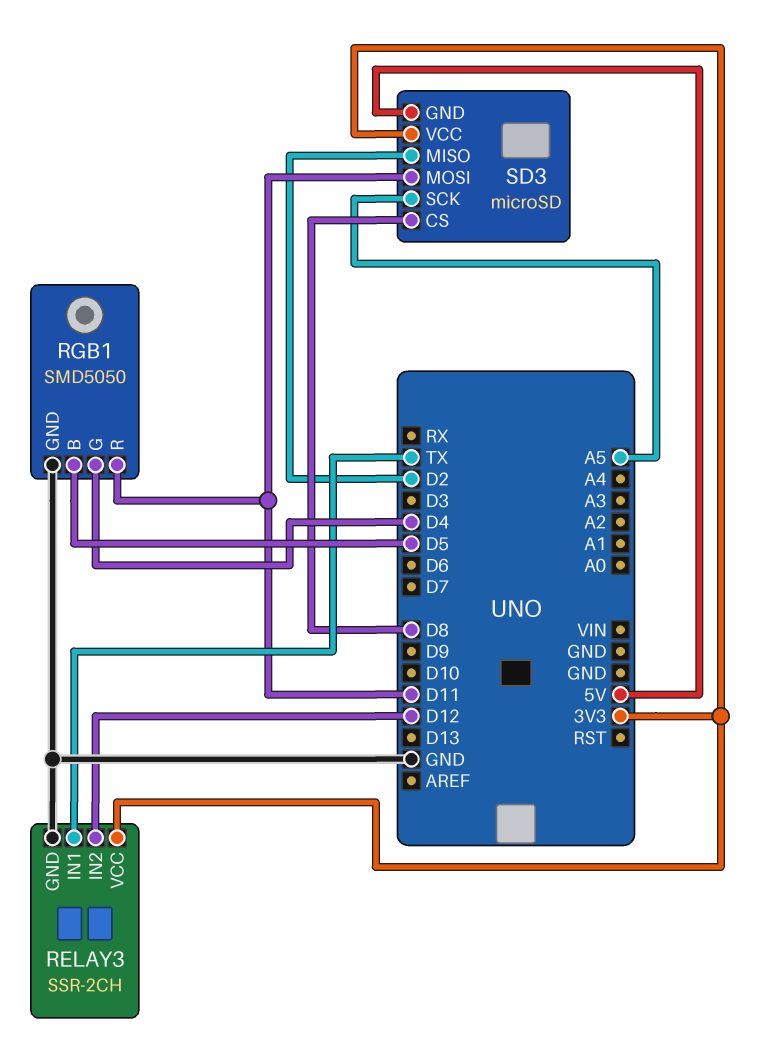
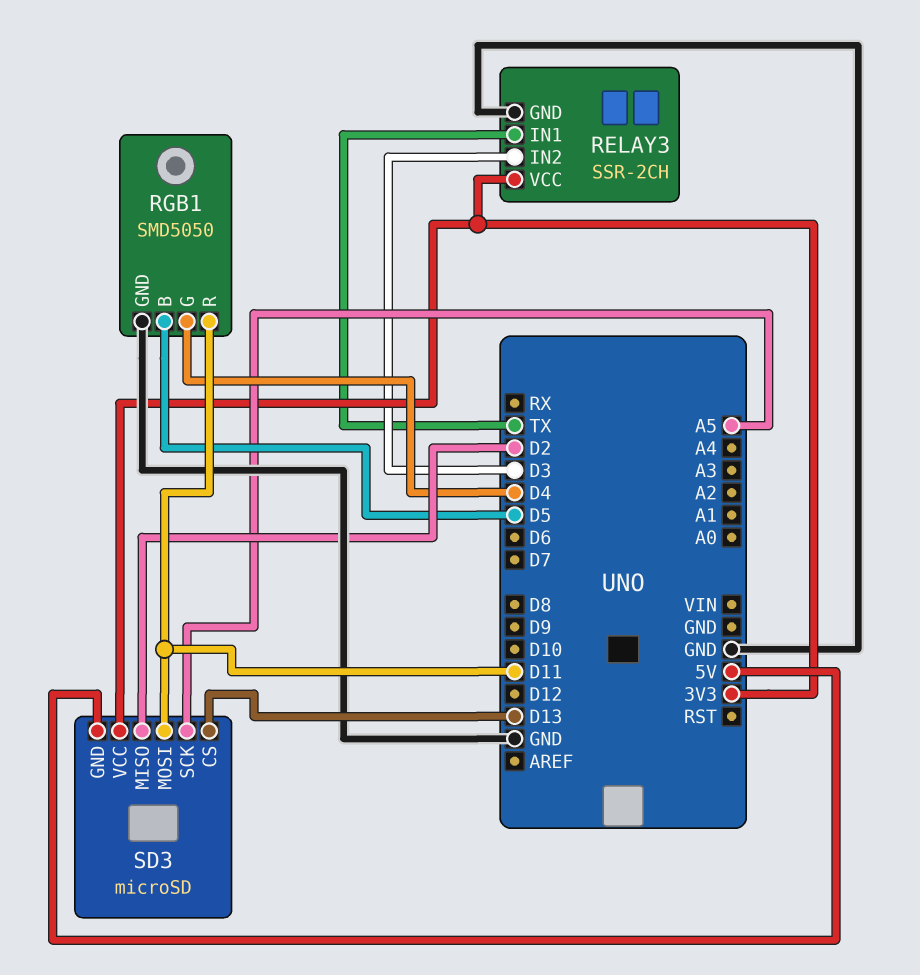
RELAY3 pin IN2: D12 -> D3
SD3 pin CS: D8 -> D13

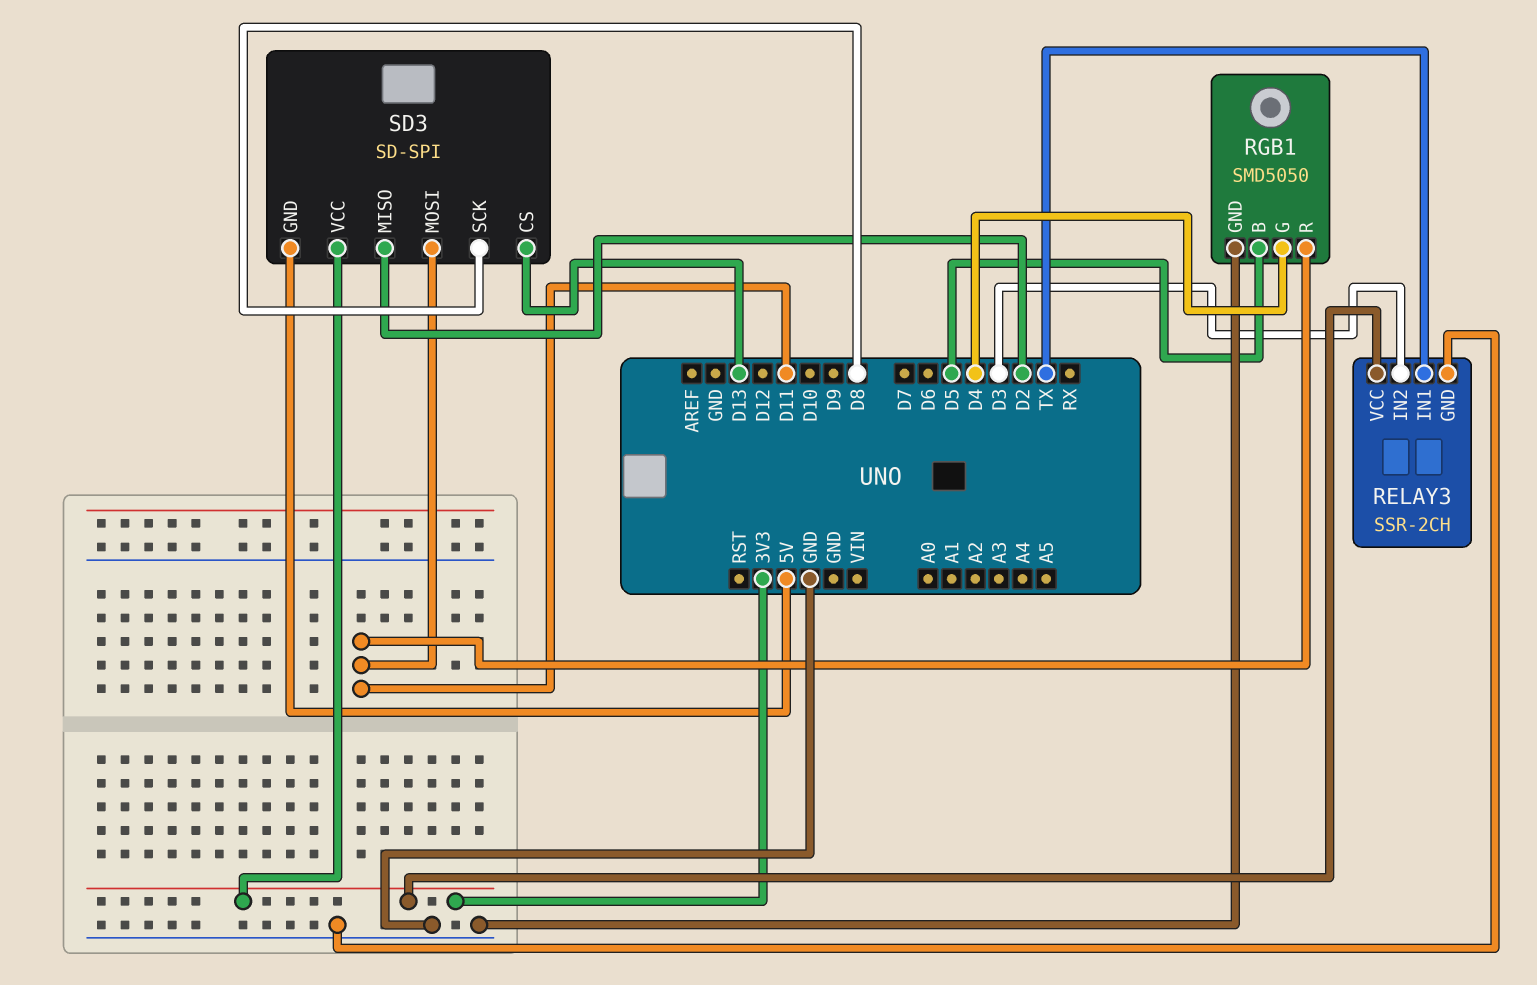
SD3: microSD -> SD-SPI
SD3 pin SCK: A5 -> D8

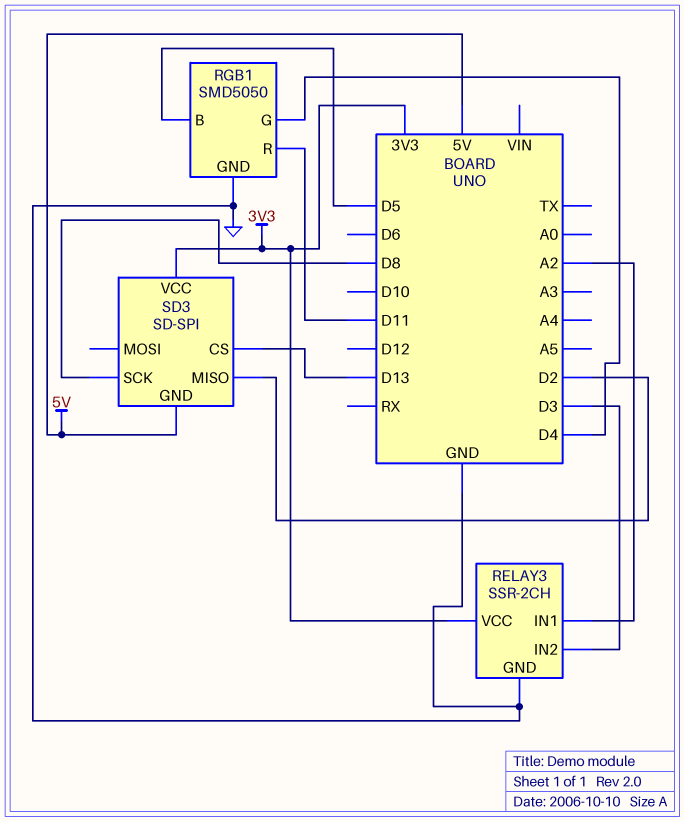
RELAY3 pin IN1: TX -> A2
SD3 pin MOSI: D11 -> none

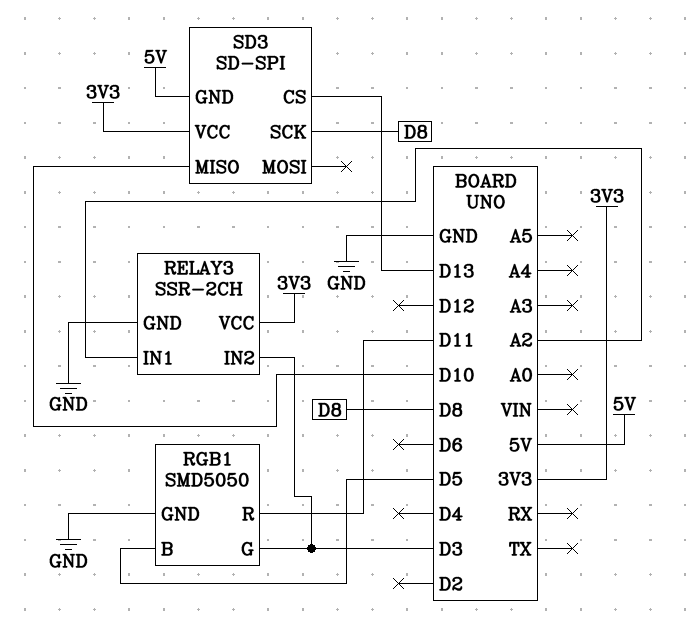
RGB1 pin G: D4 -> D3
SD3 pin MISO: D2 -> D10

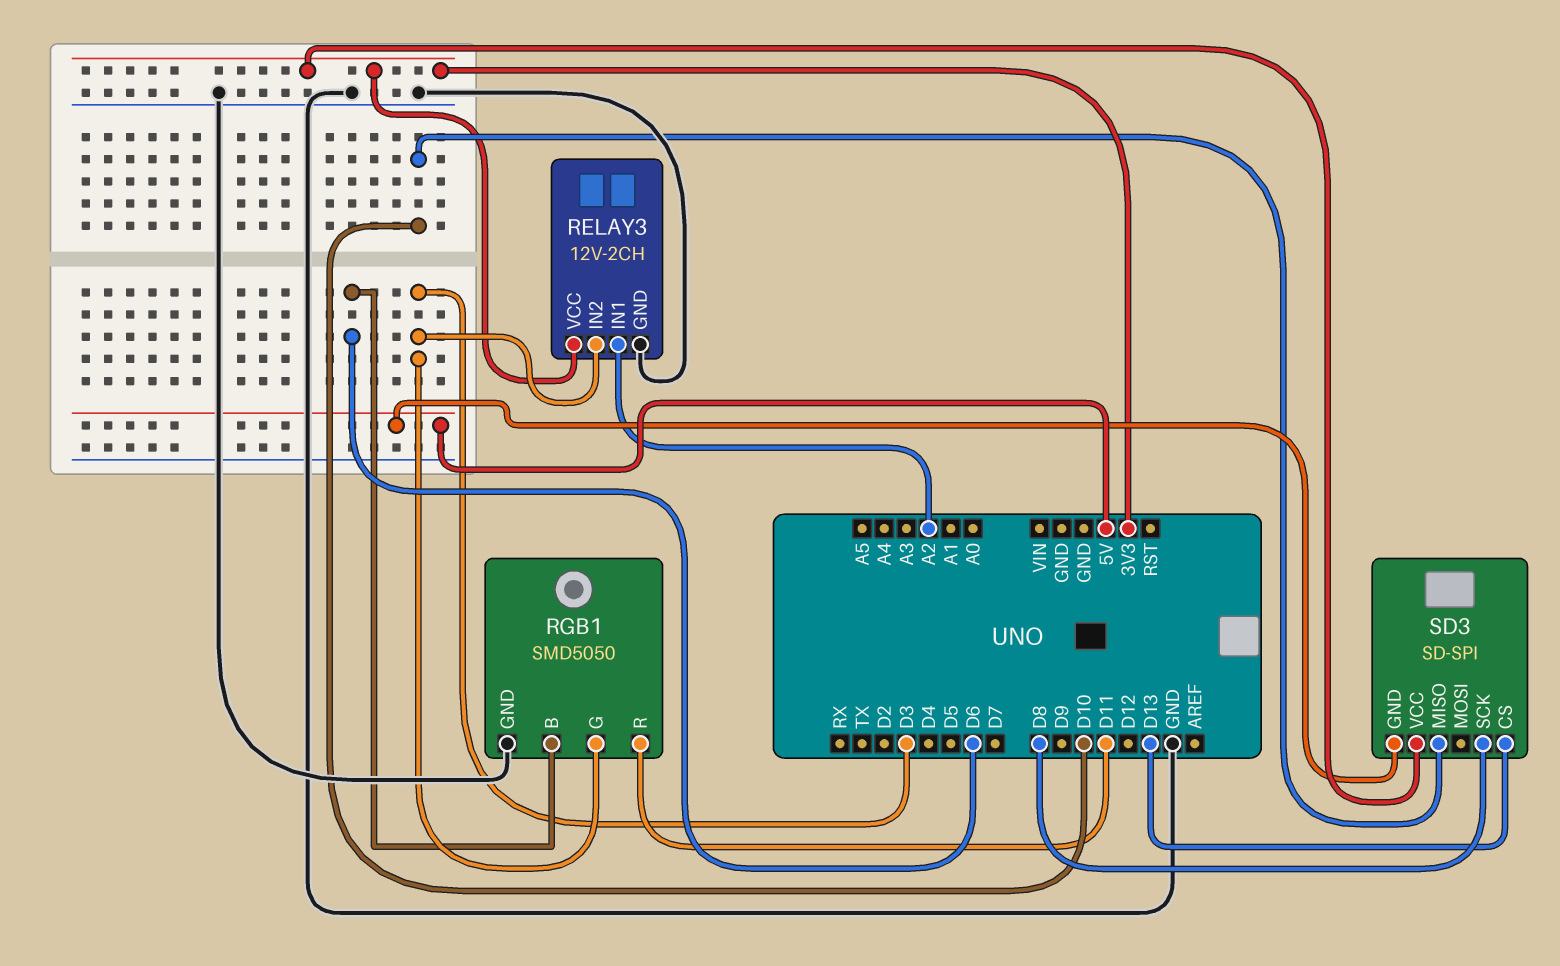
RELAY3: SSR-2CH -> 12V-2CH
RGB1 pin B: D5 -> D6

